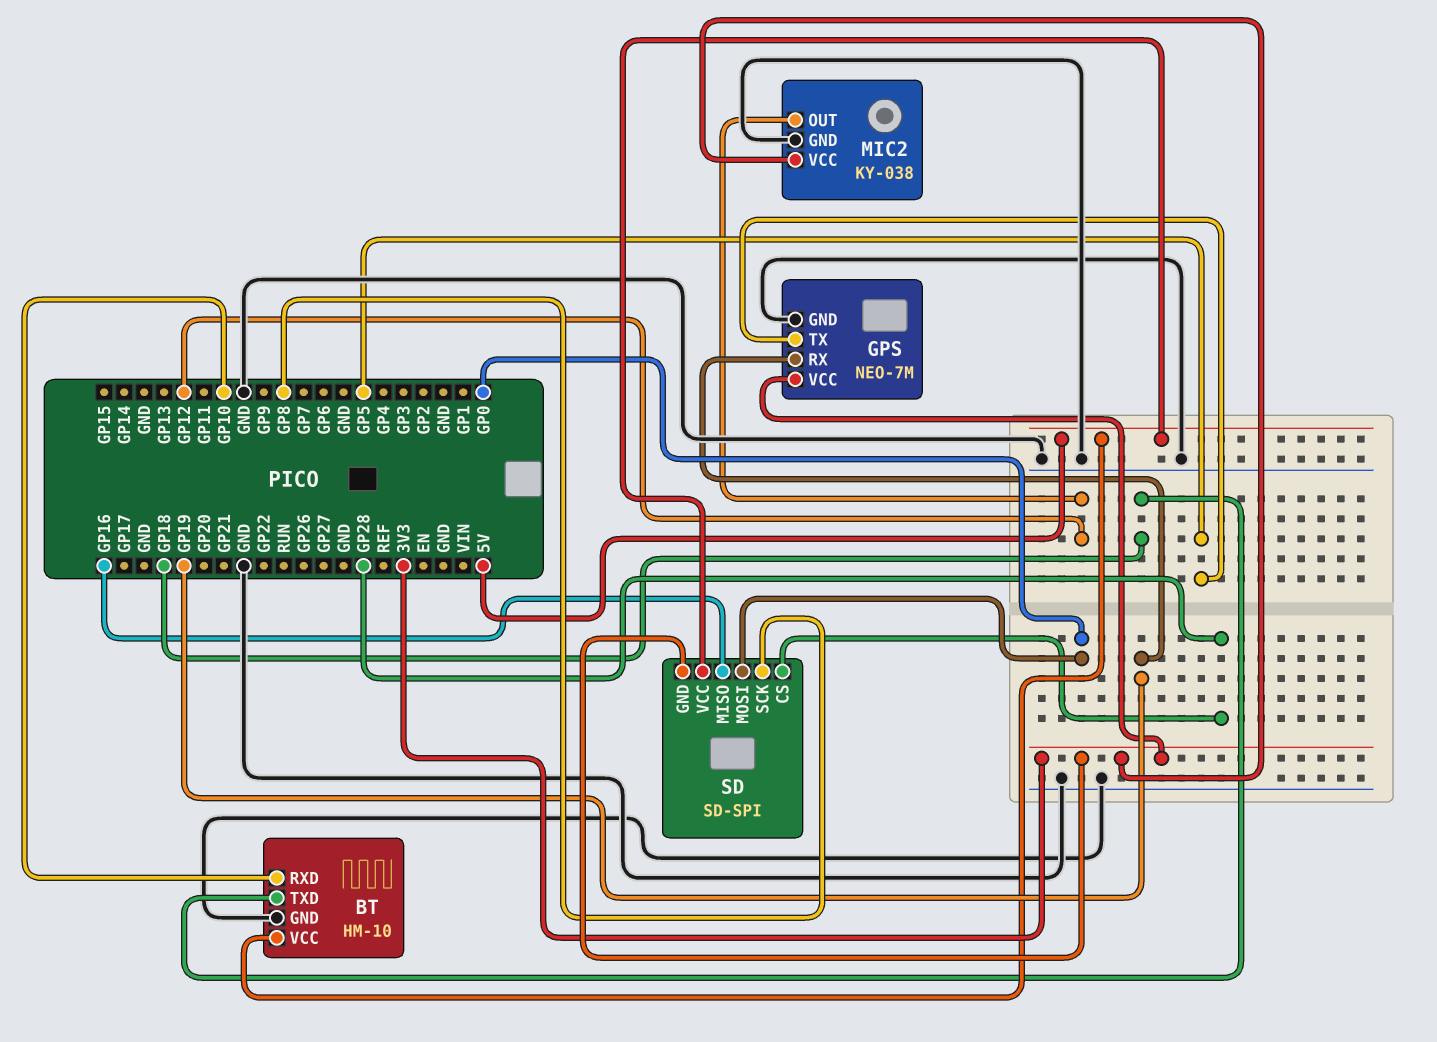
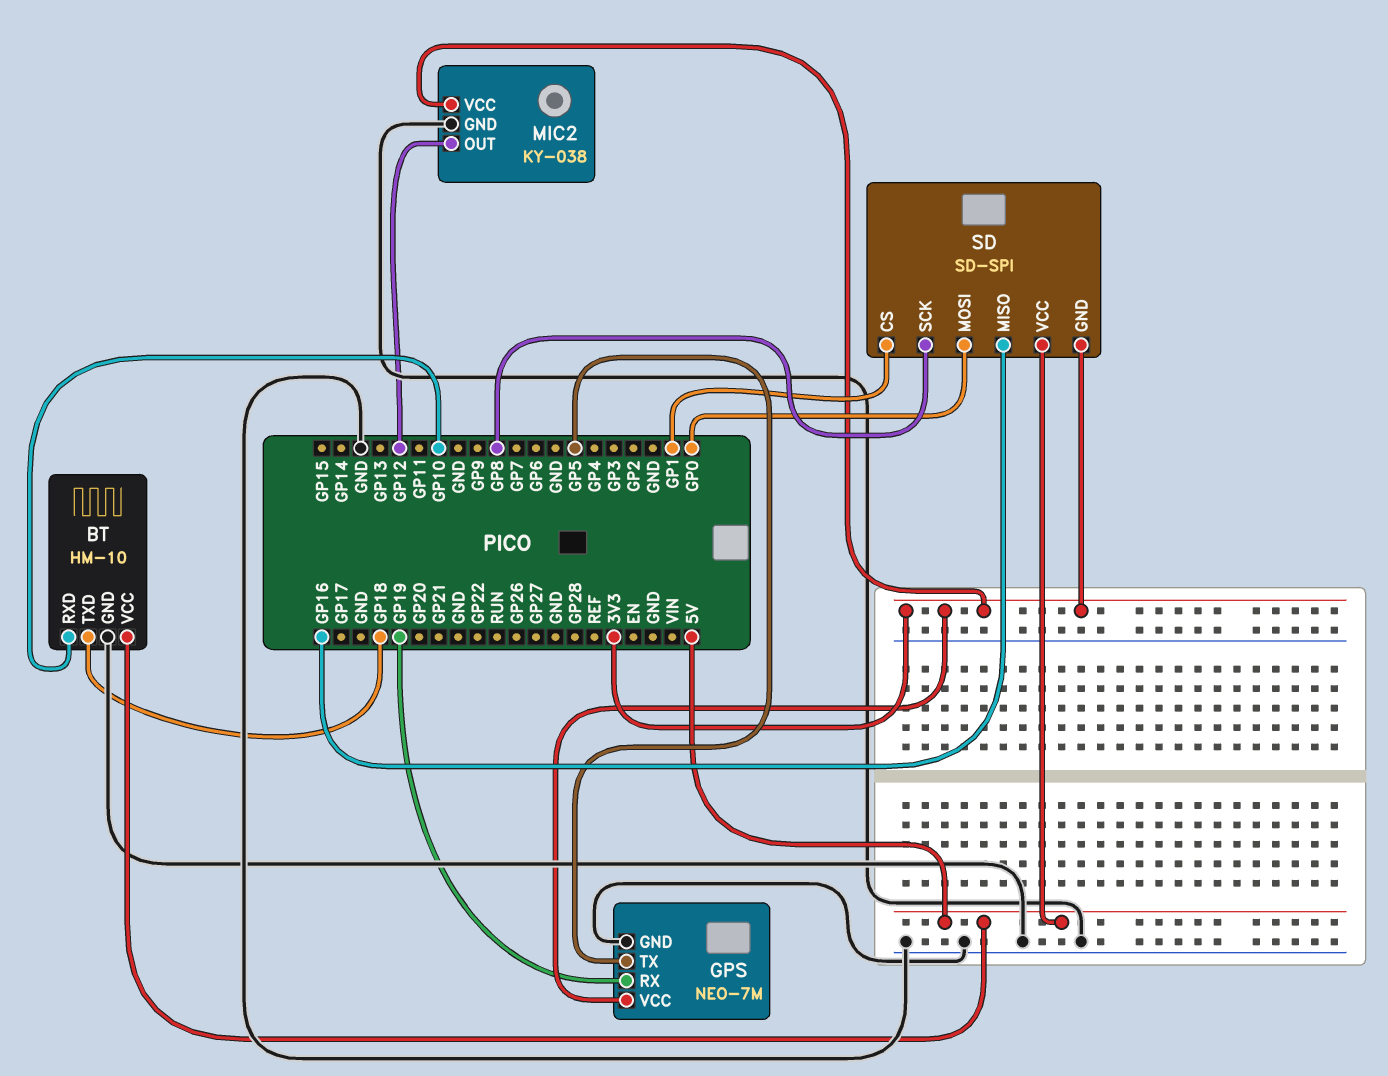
SD pin CS: GP28 -> GP1

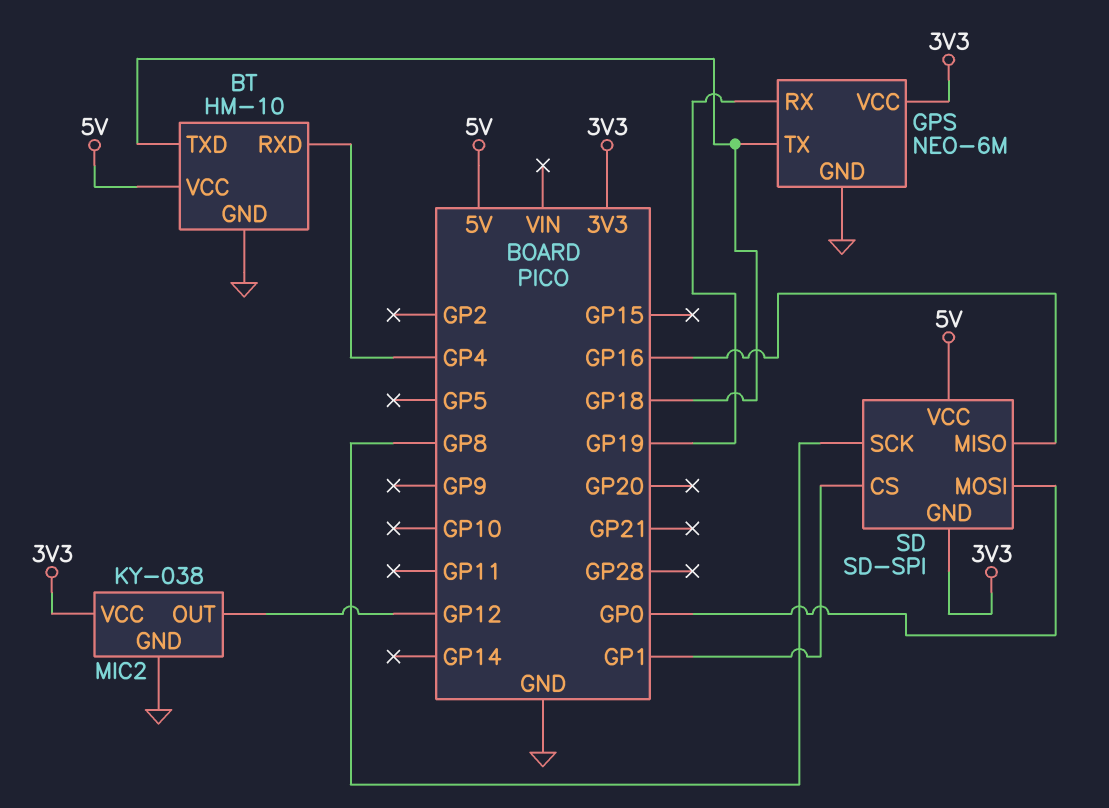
BT pin RXD: GP10 -> GP4
GPS: NEO-7M -> NEO-6M
GPS pin TX: GP5 -> GP18

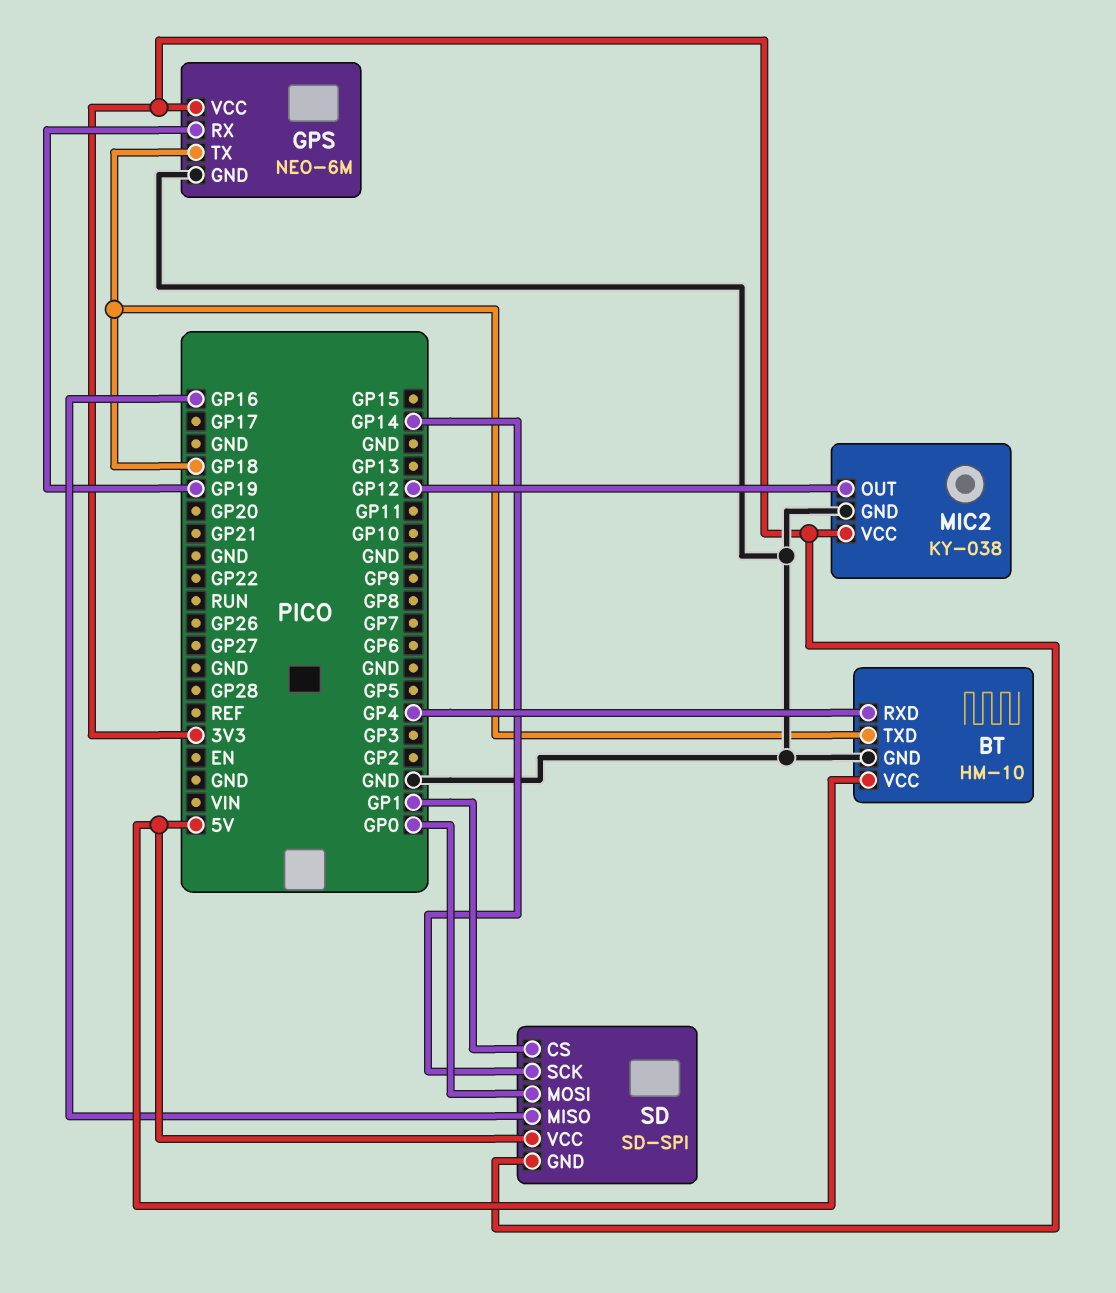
SD pin SCK: GP8 -> GP14

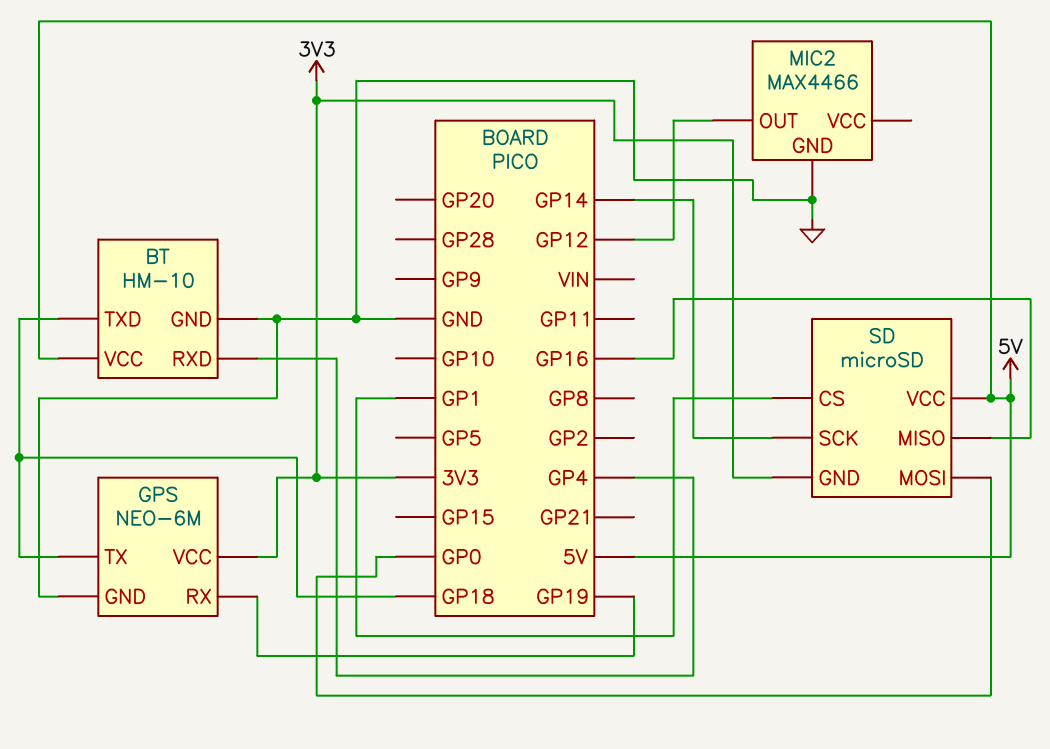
MIC2: KY-038 -> MAX4466
MIC2 pin VCC: 3V3 -> none
SD: SD-SPI -> microSD

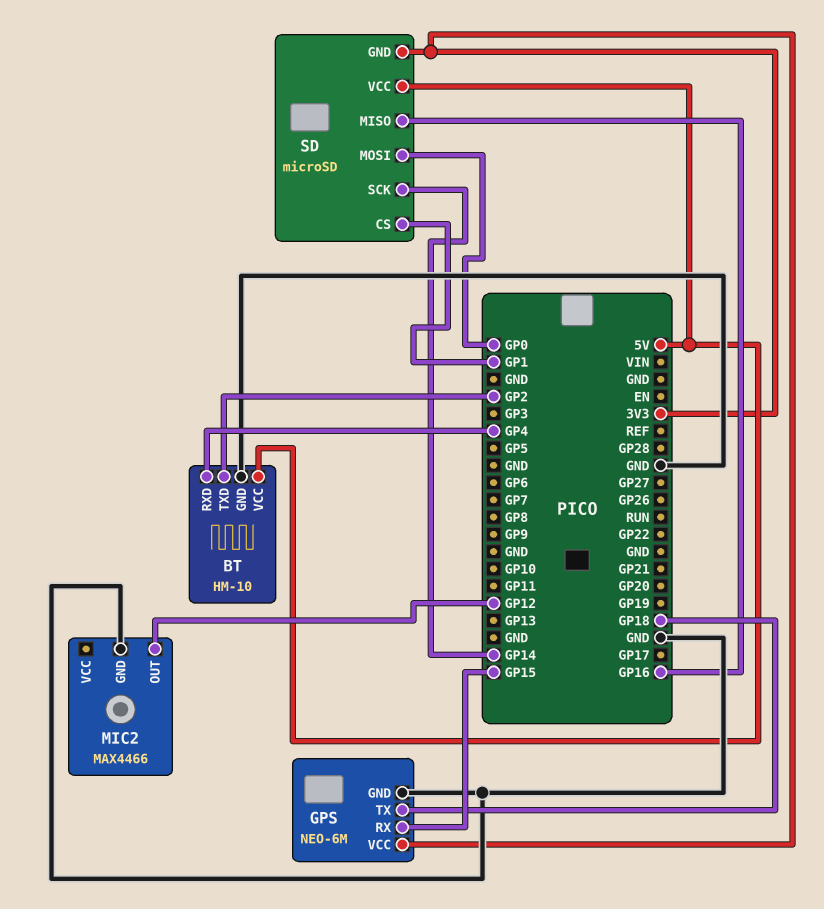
BT pin TXD: GP18 -> GP2
GPS pin RX: GP19 -> GP15

